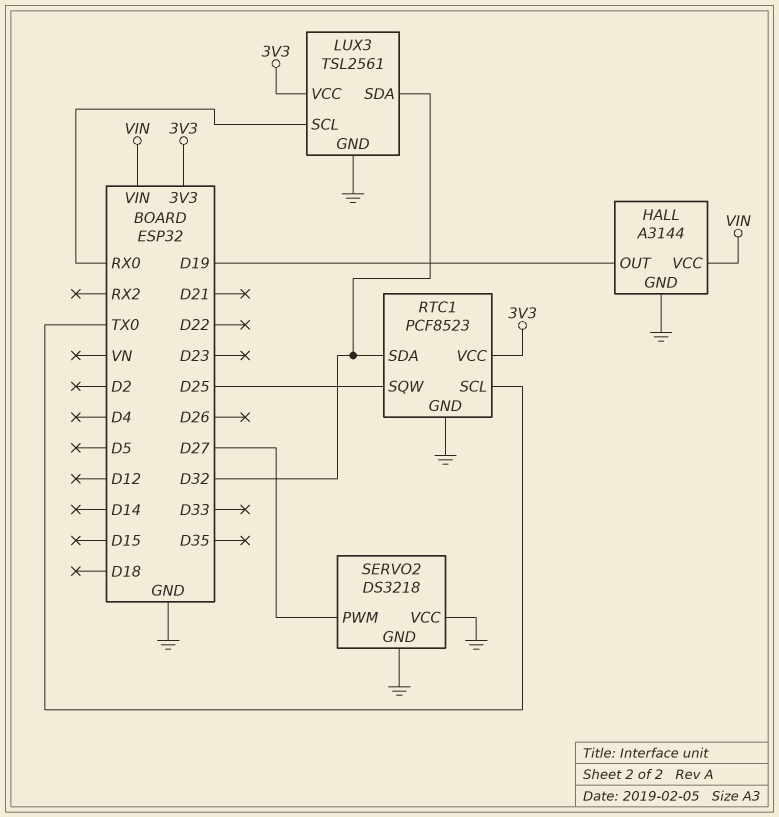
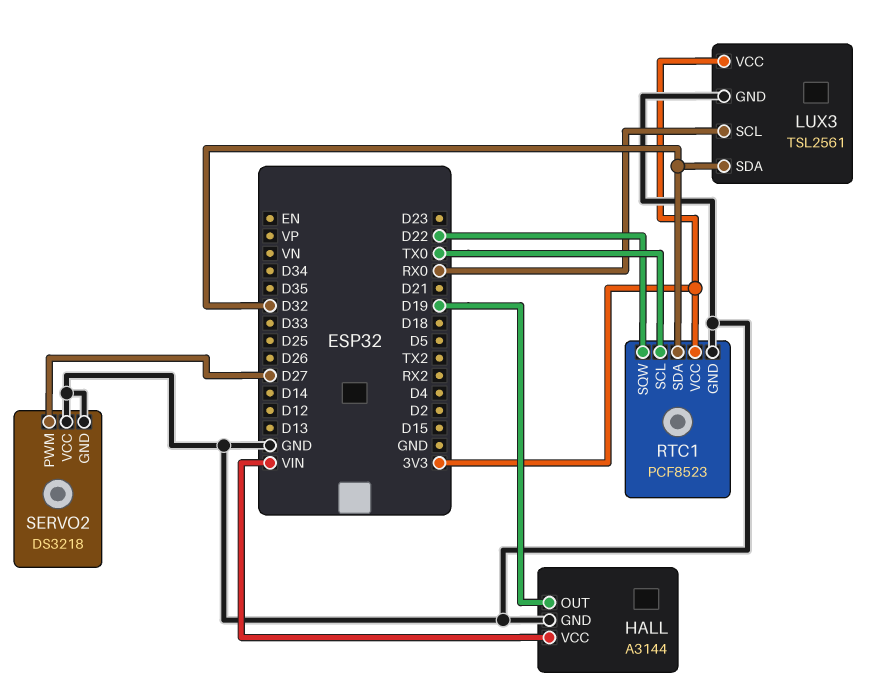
RTC1 pin SQW: D25 -> D22

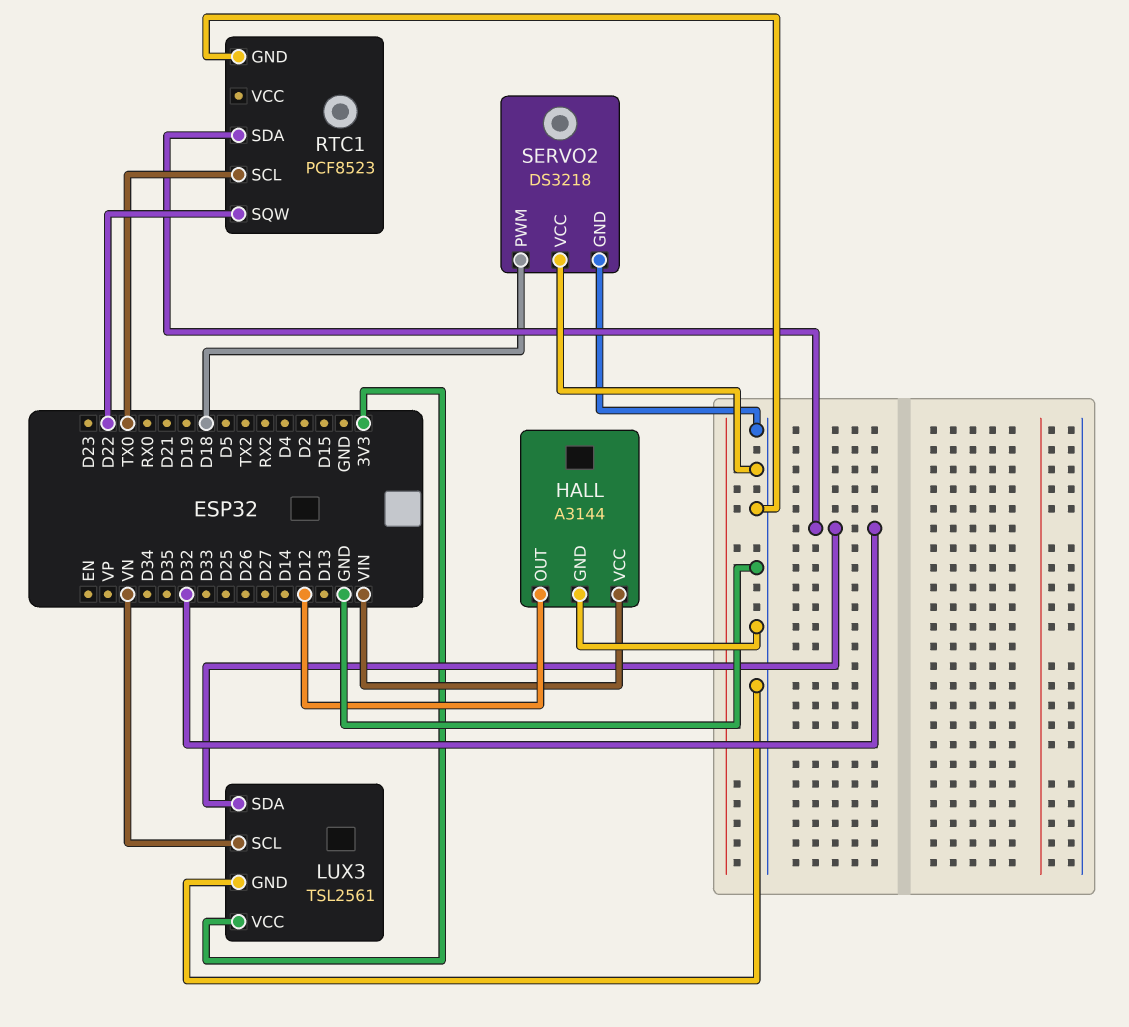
HALL pin OUT: D19 -> D12
LUX3 pin SCL: RX0 -> VN
RTC1 pin VCC: 3V3 -> none
SERVO2 pin PWM: D27 -> D18

